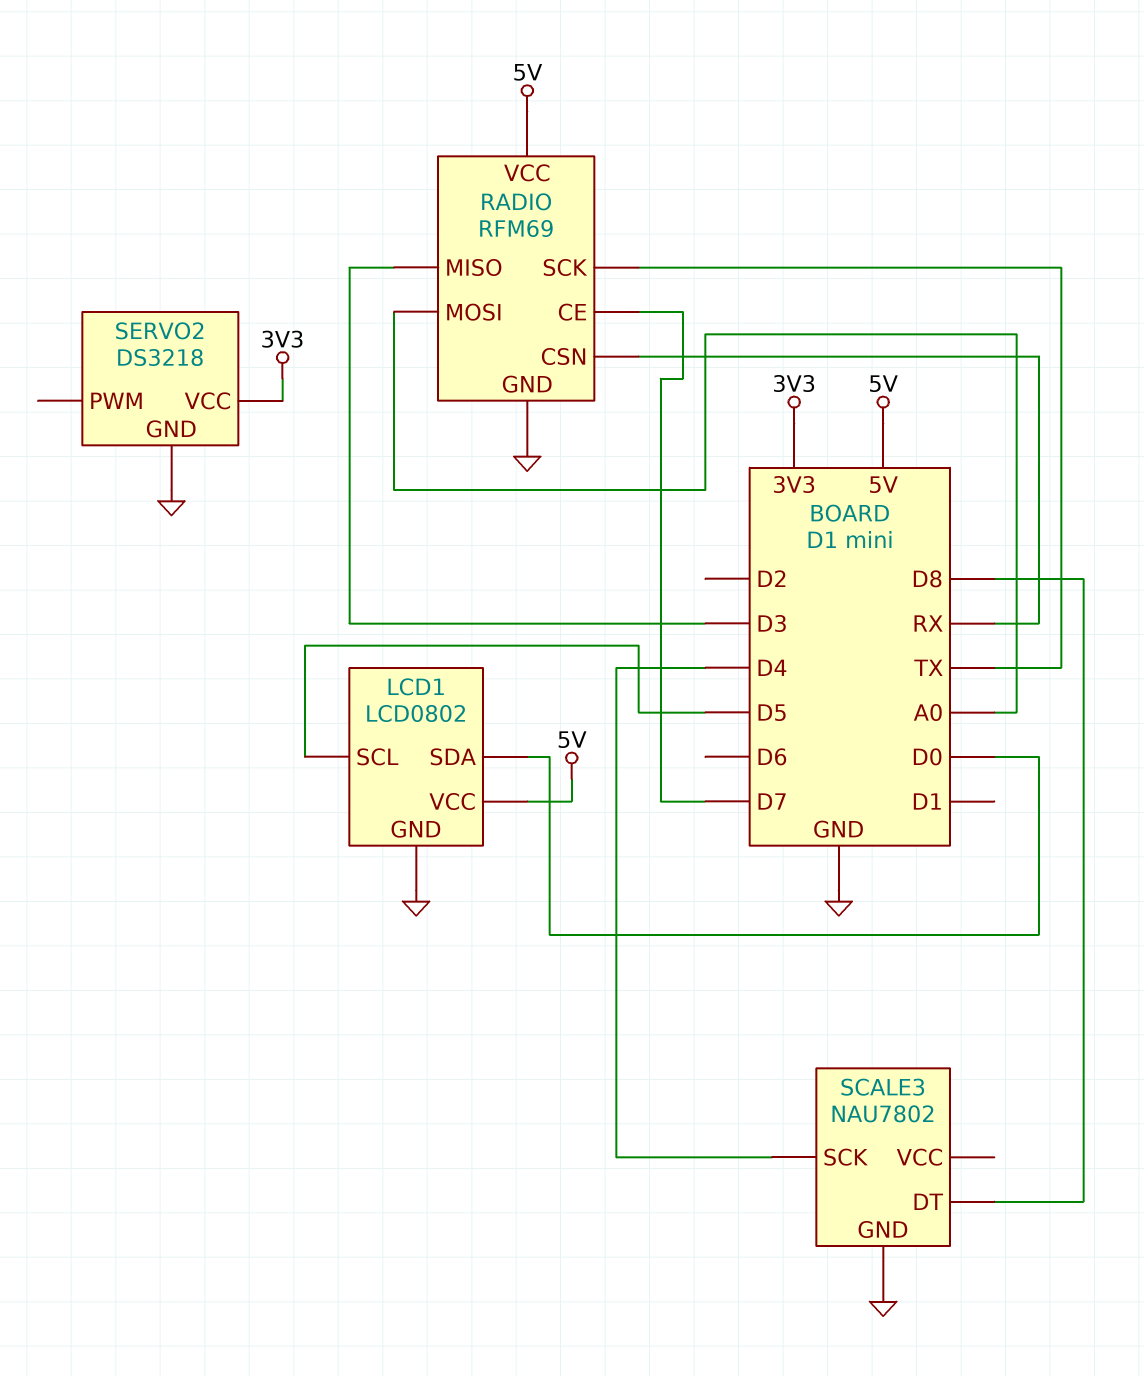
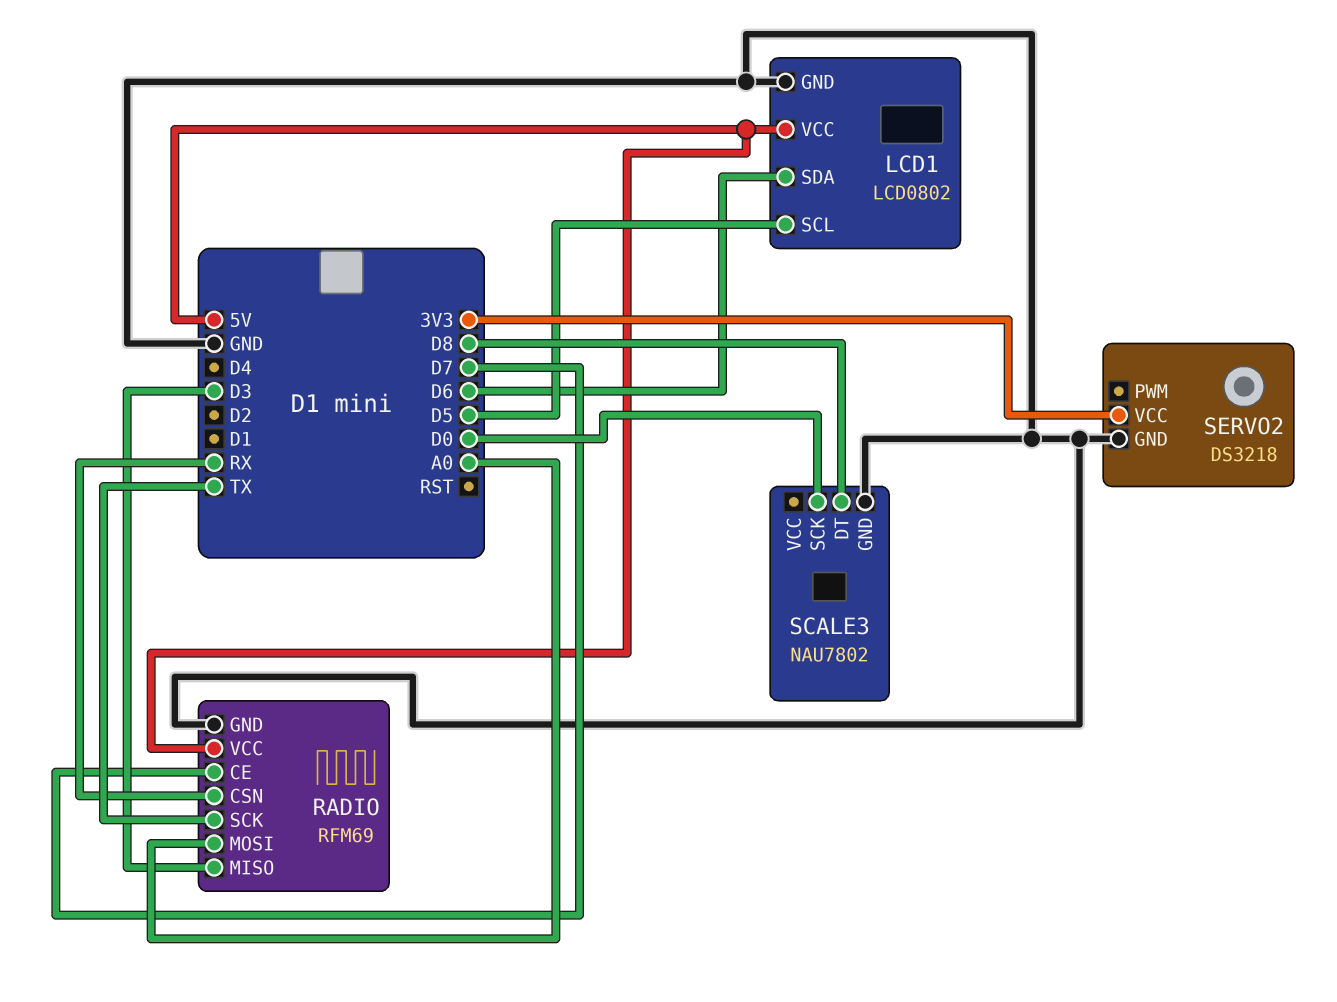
LCD1 pin SDA: D0 -> D6
SCALE3 pin SCK: D4 -> D0

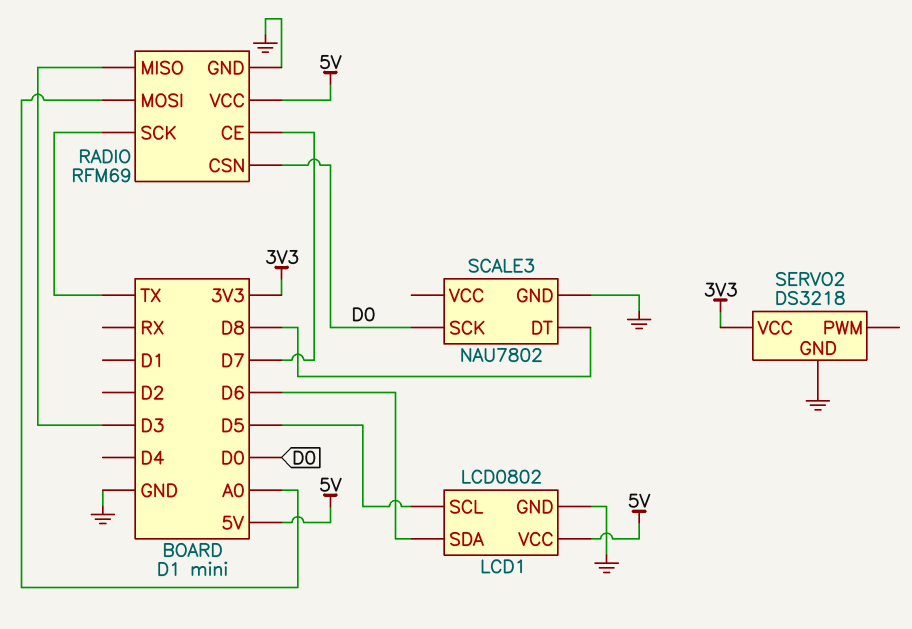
RADIO pin CSN: RX -> D0

